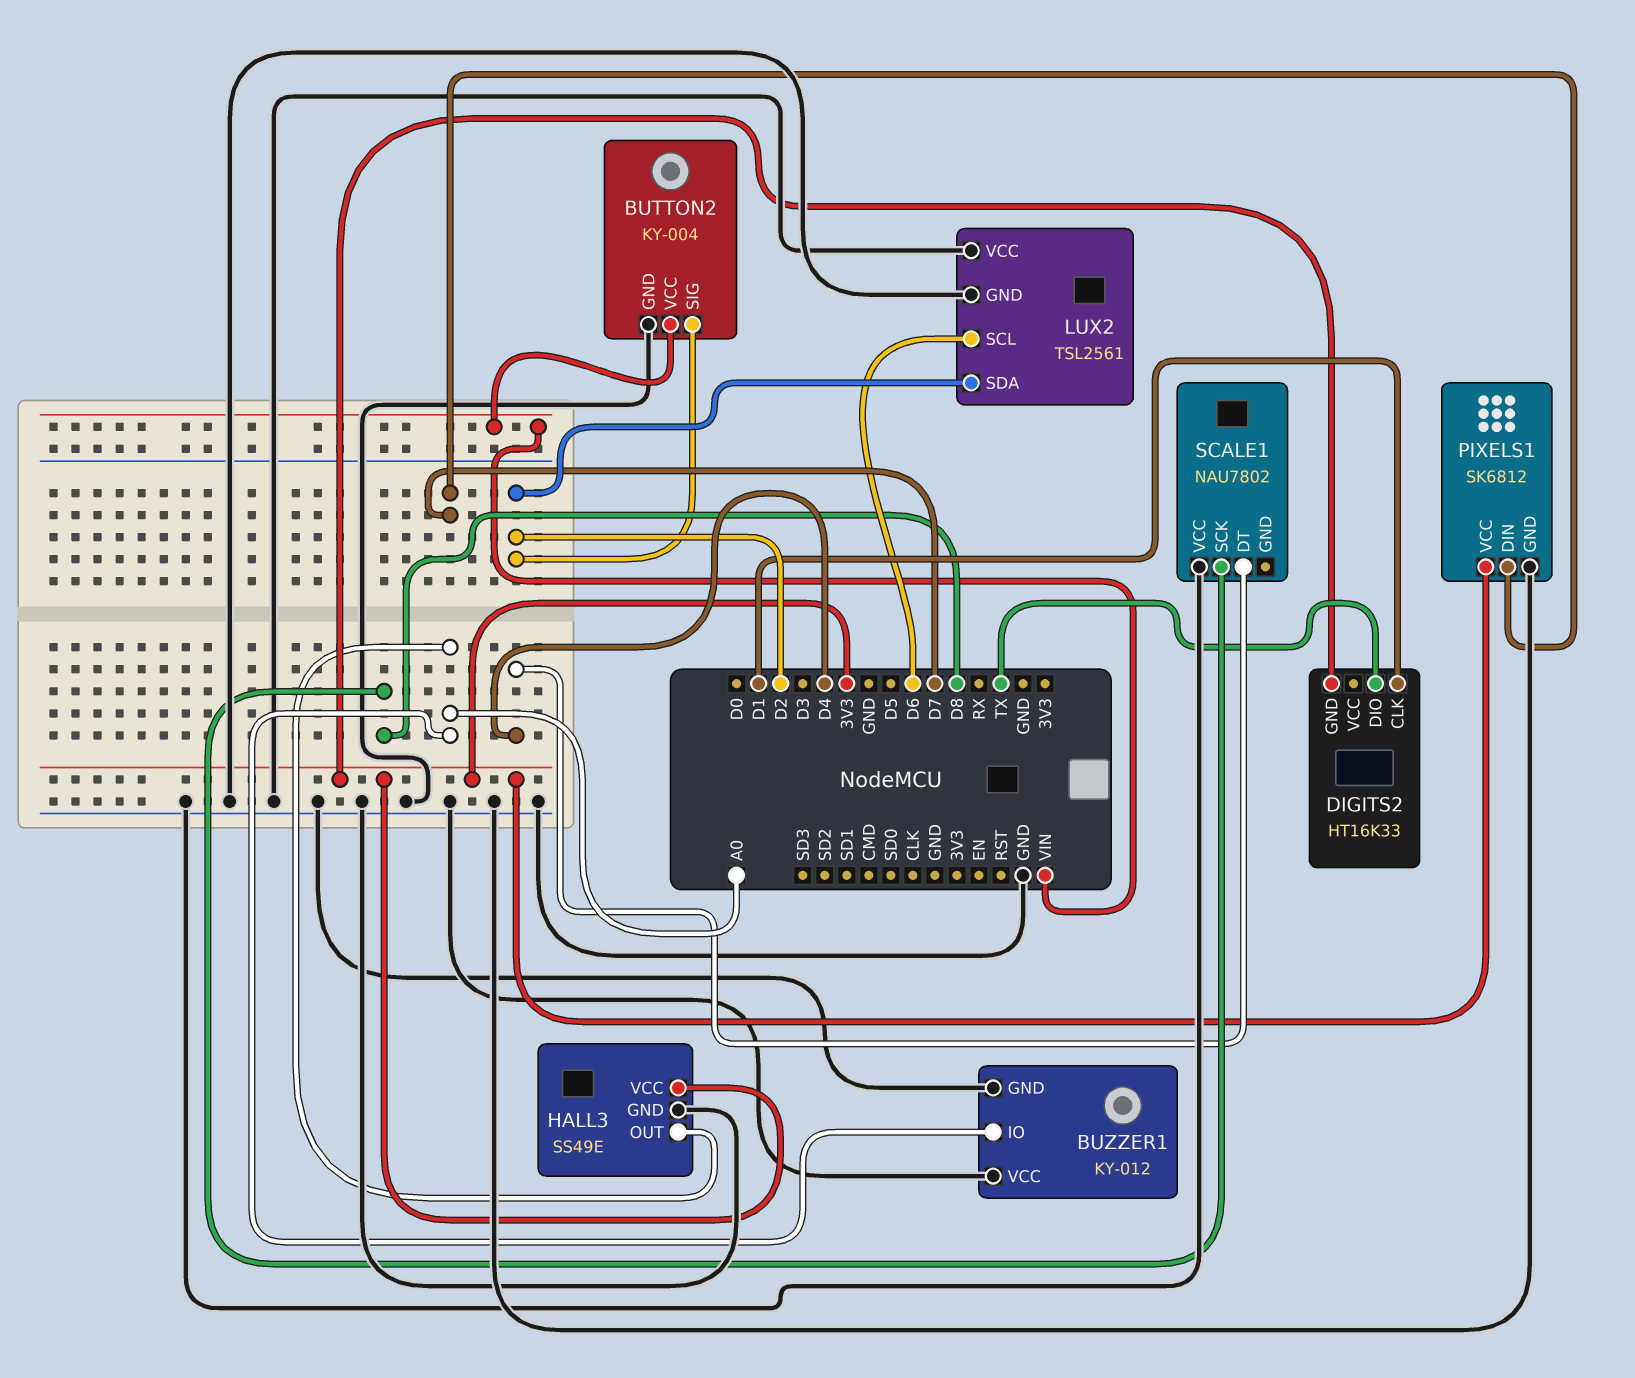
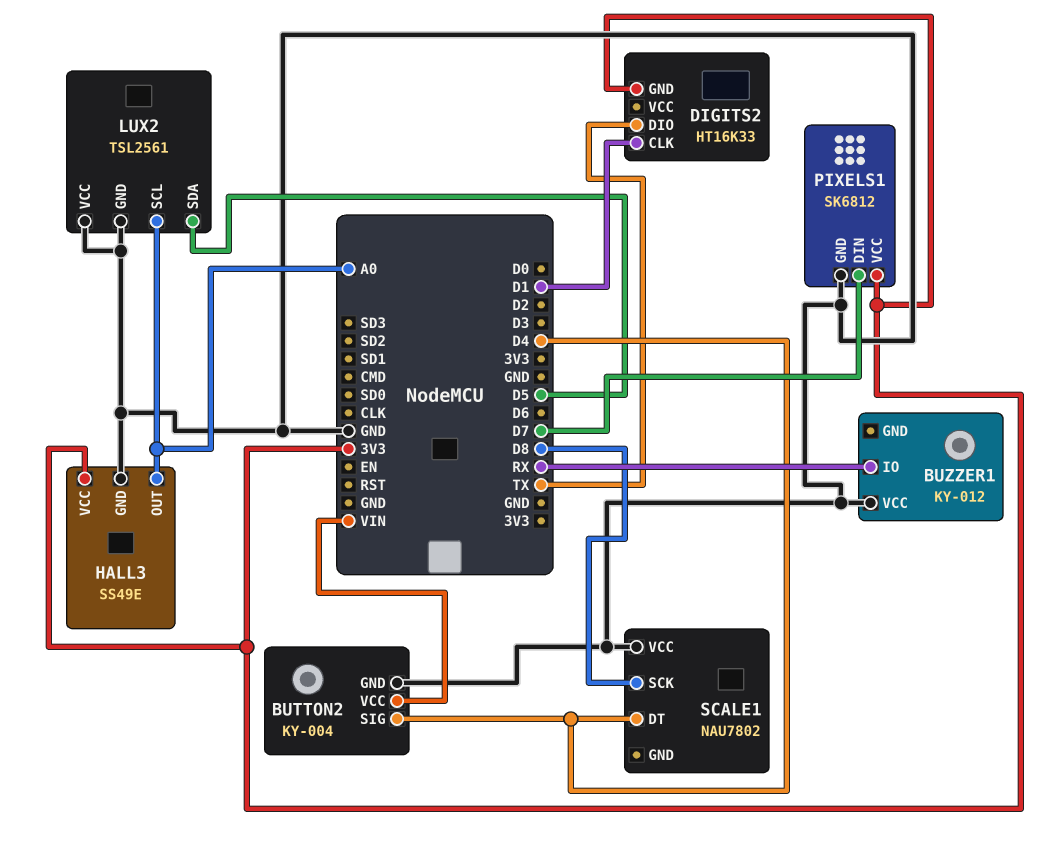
BUTTON2 pin SIG: D2 -> D4
BUZZER1 pin GND: GND -> none
BUZZER1 pin IO: A0 -> RX
LUX2 pin SCL: D6 -> A0
LUX2 pin SDA: D2 -> D5

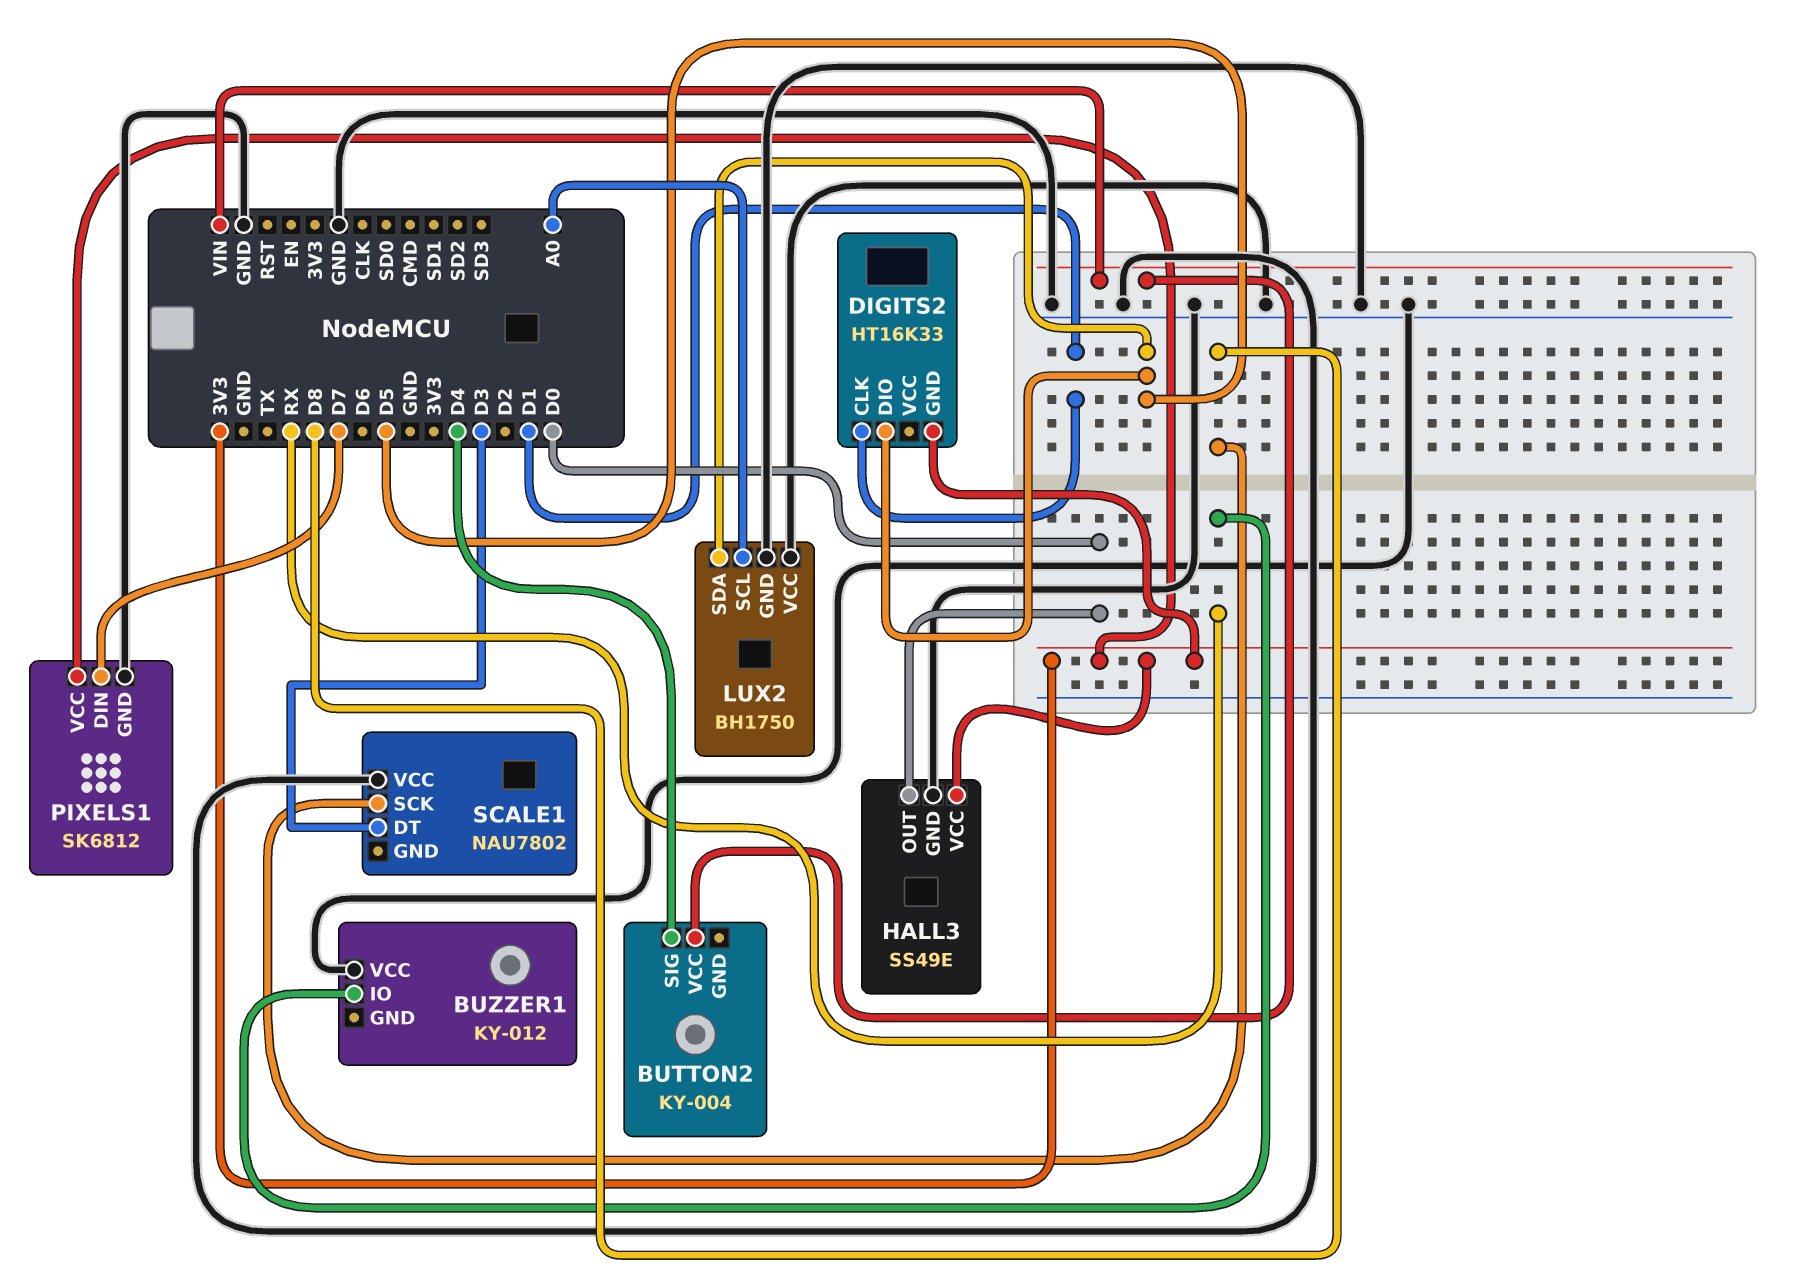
BUTTON2 pin GND: GND -> none
DIGITS2 pin DIO: TX -> D5
HALL3 pin OUT: A0 -> D0
LUX2: TSL2561 -> BH1750
SCALE1 pin DT: D4 -> D3

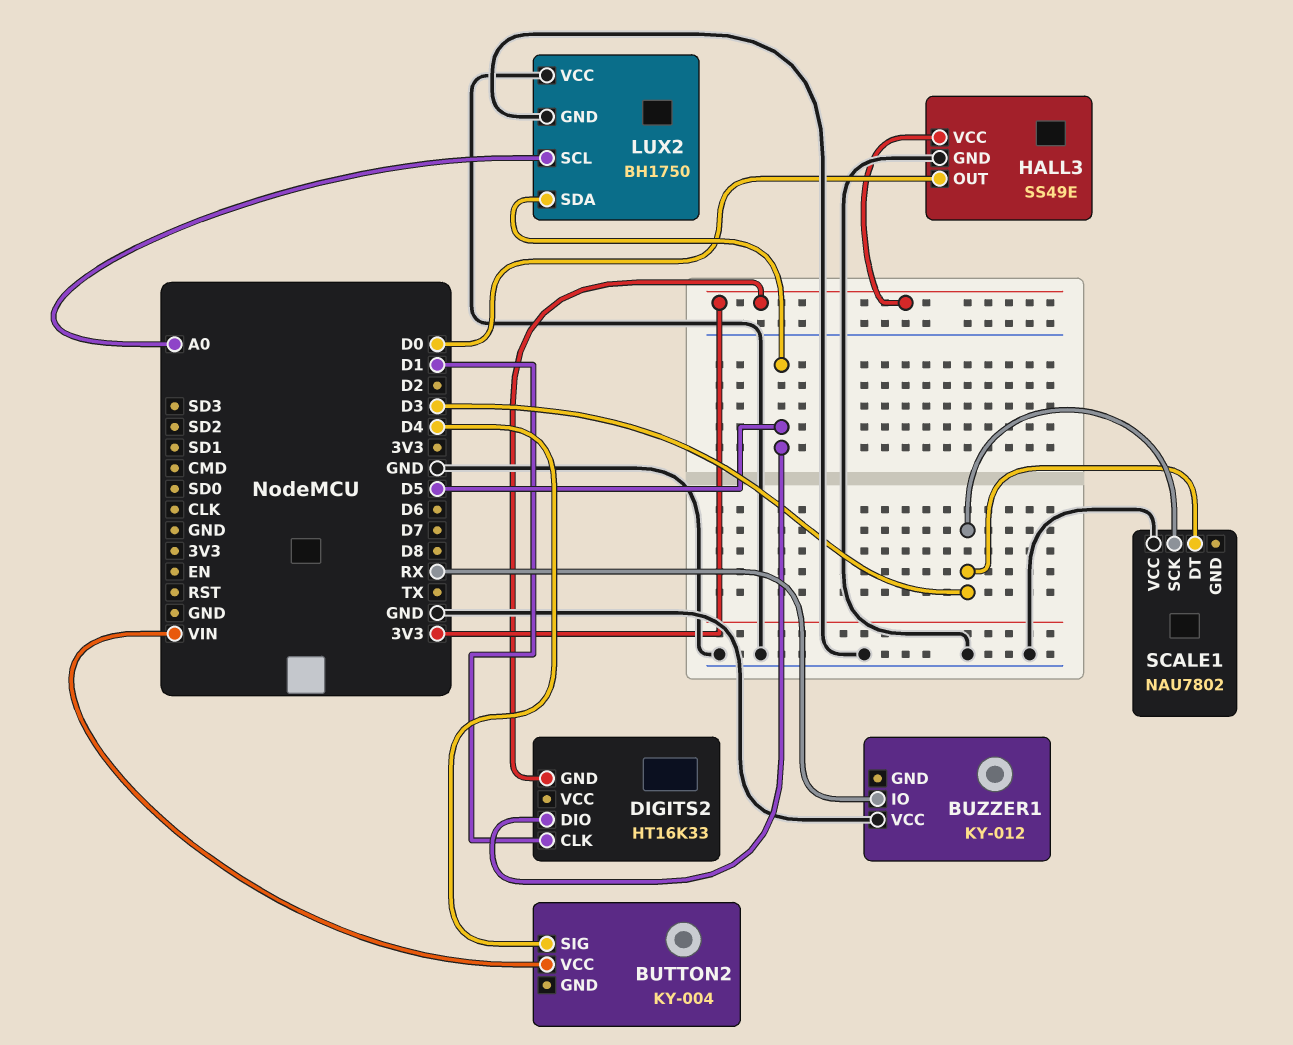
PIXELS1: SK6812 -> none
PIXELS1 pin DIN: D7 -> none
PIXELS1 pin GND: GND -> none
PIXELS1 pin VCC: 3V3 -> none
SCALE1 pin SCK: D8 -> D3

